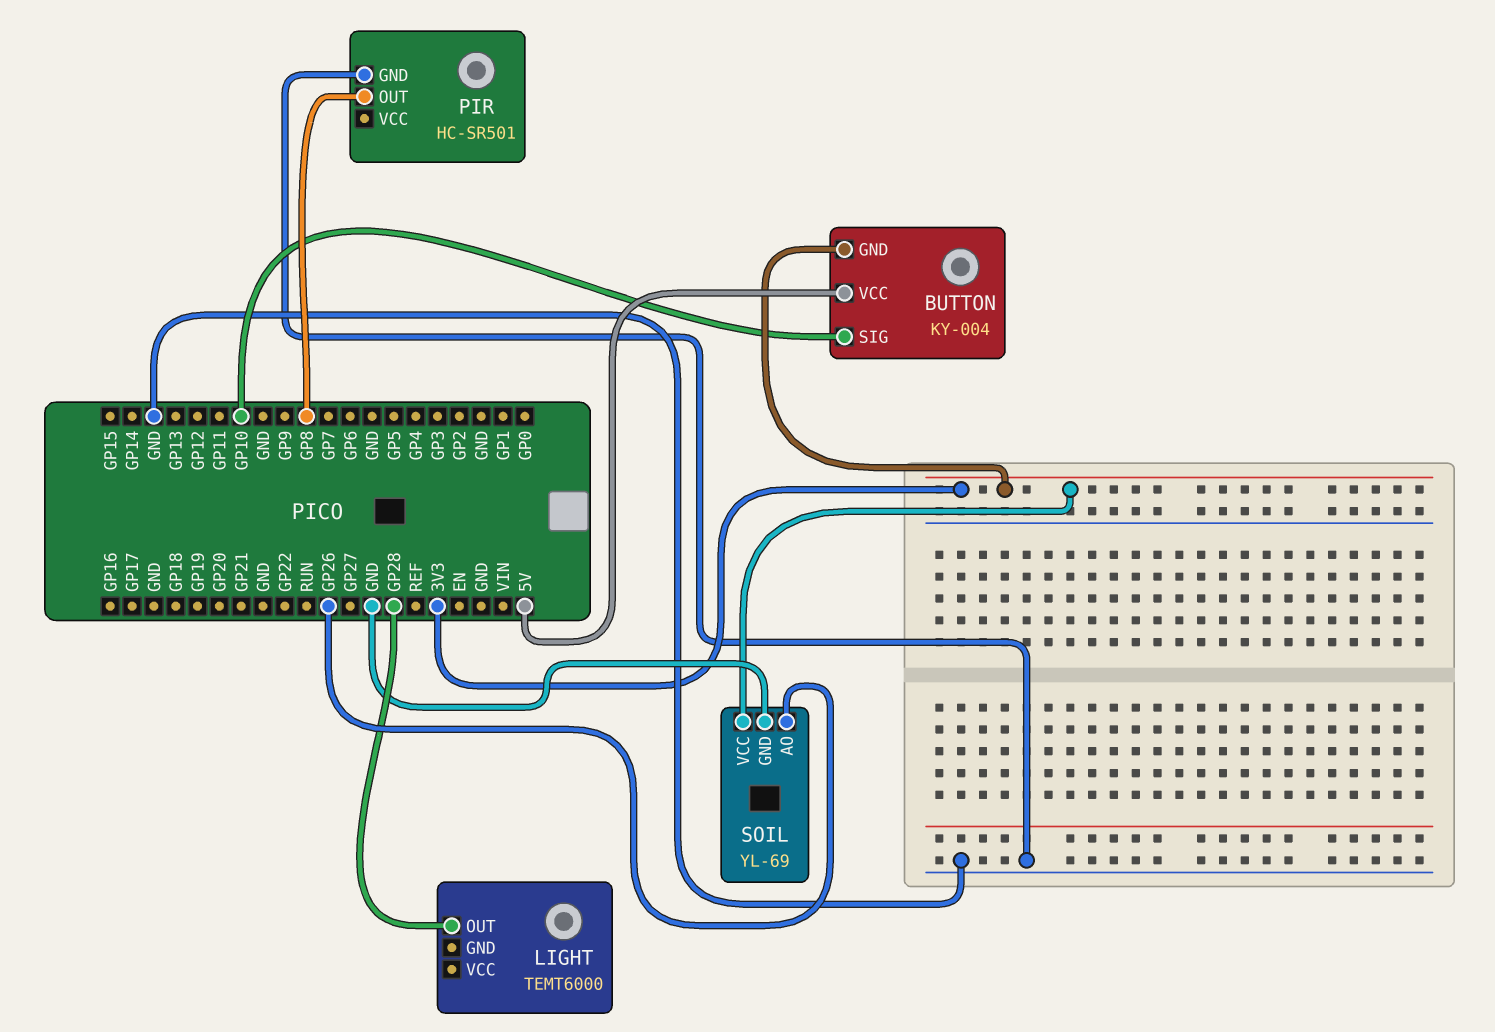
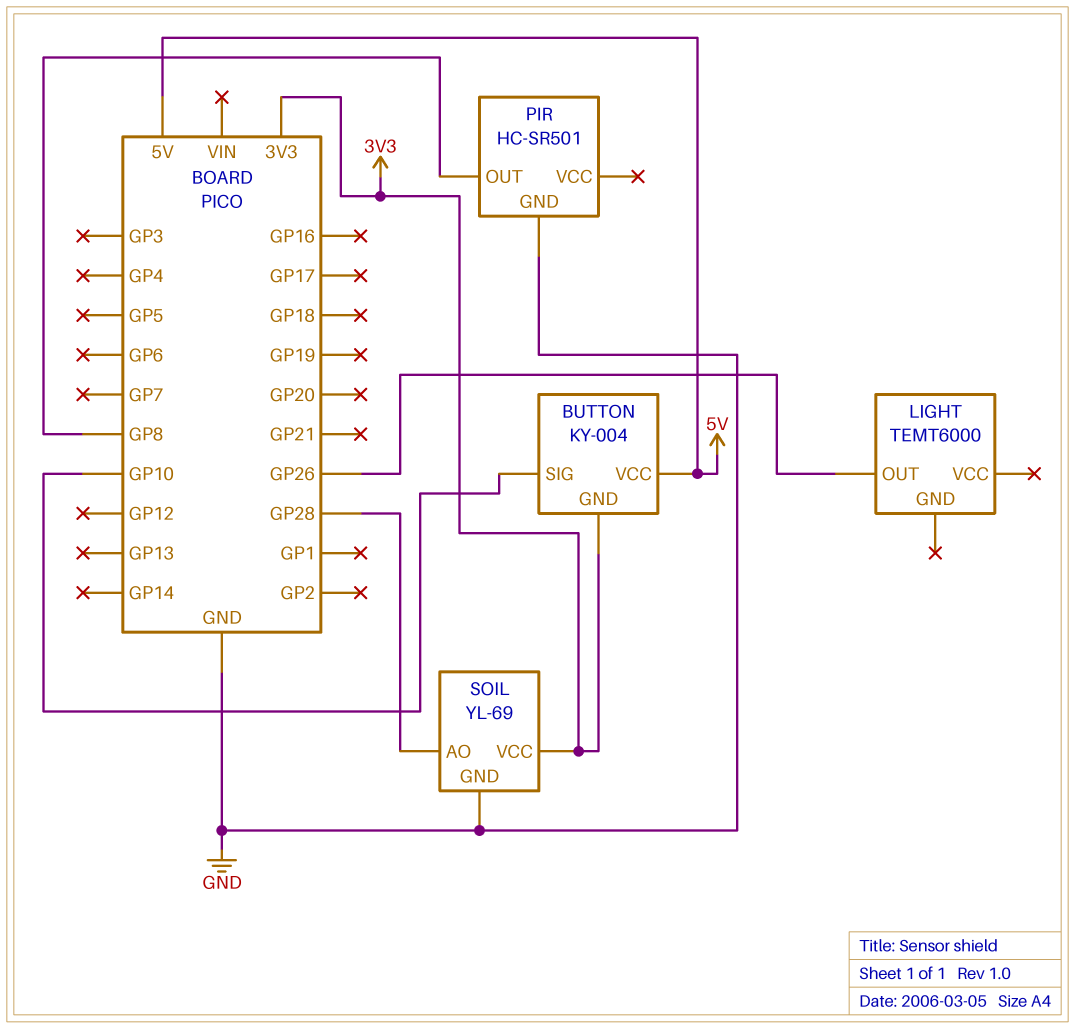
LIGHT pin OUT: GP28 -> GP26
SOIL pin AO: GP26 -> GP28

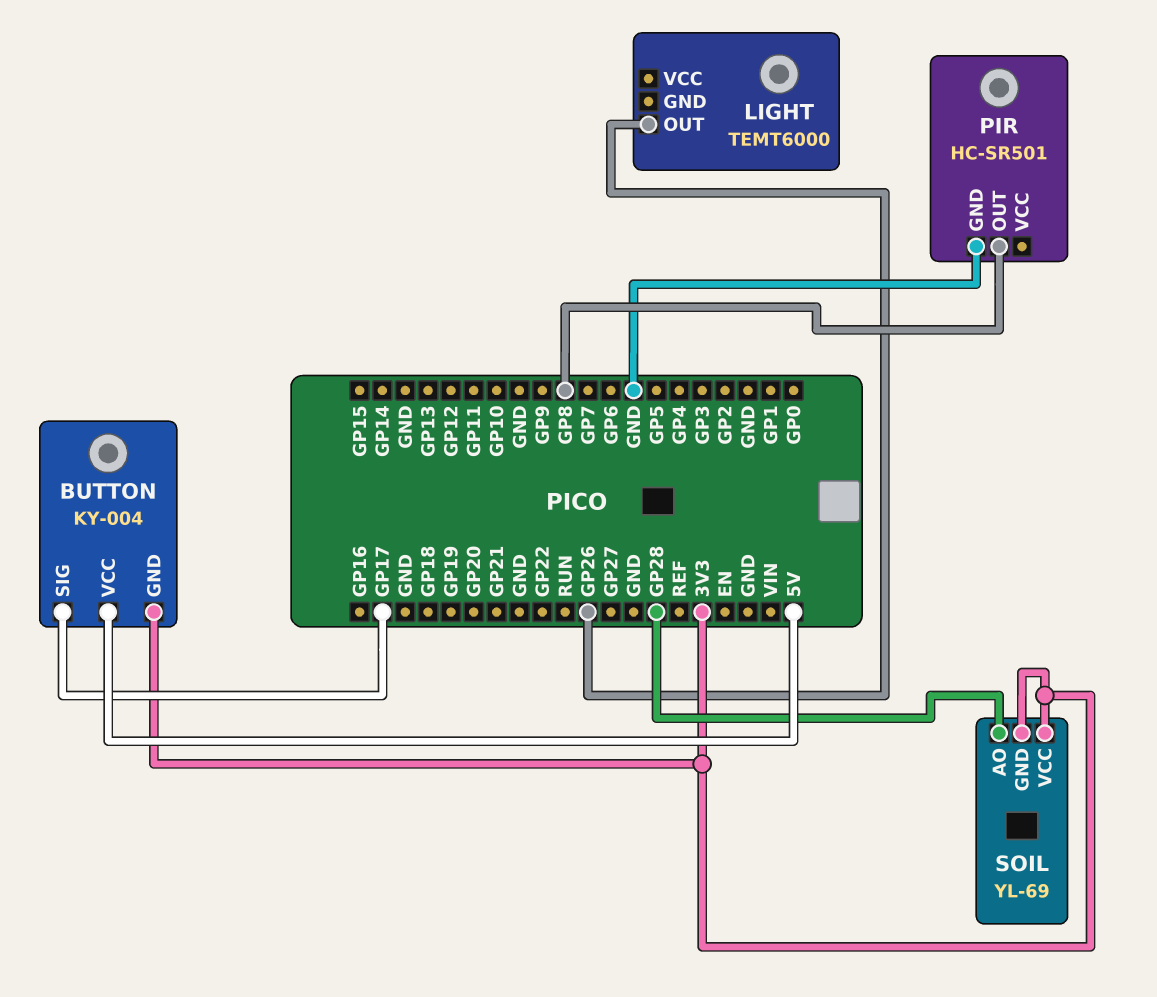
BUTTON pin SIG: GP10 -> GP17
SOIL pin GND: GND -> 3V3

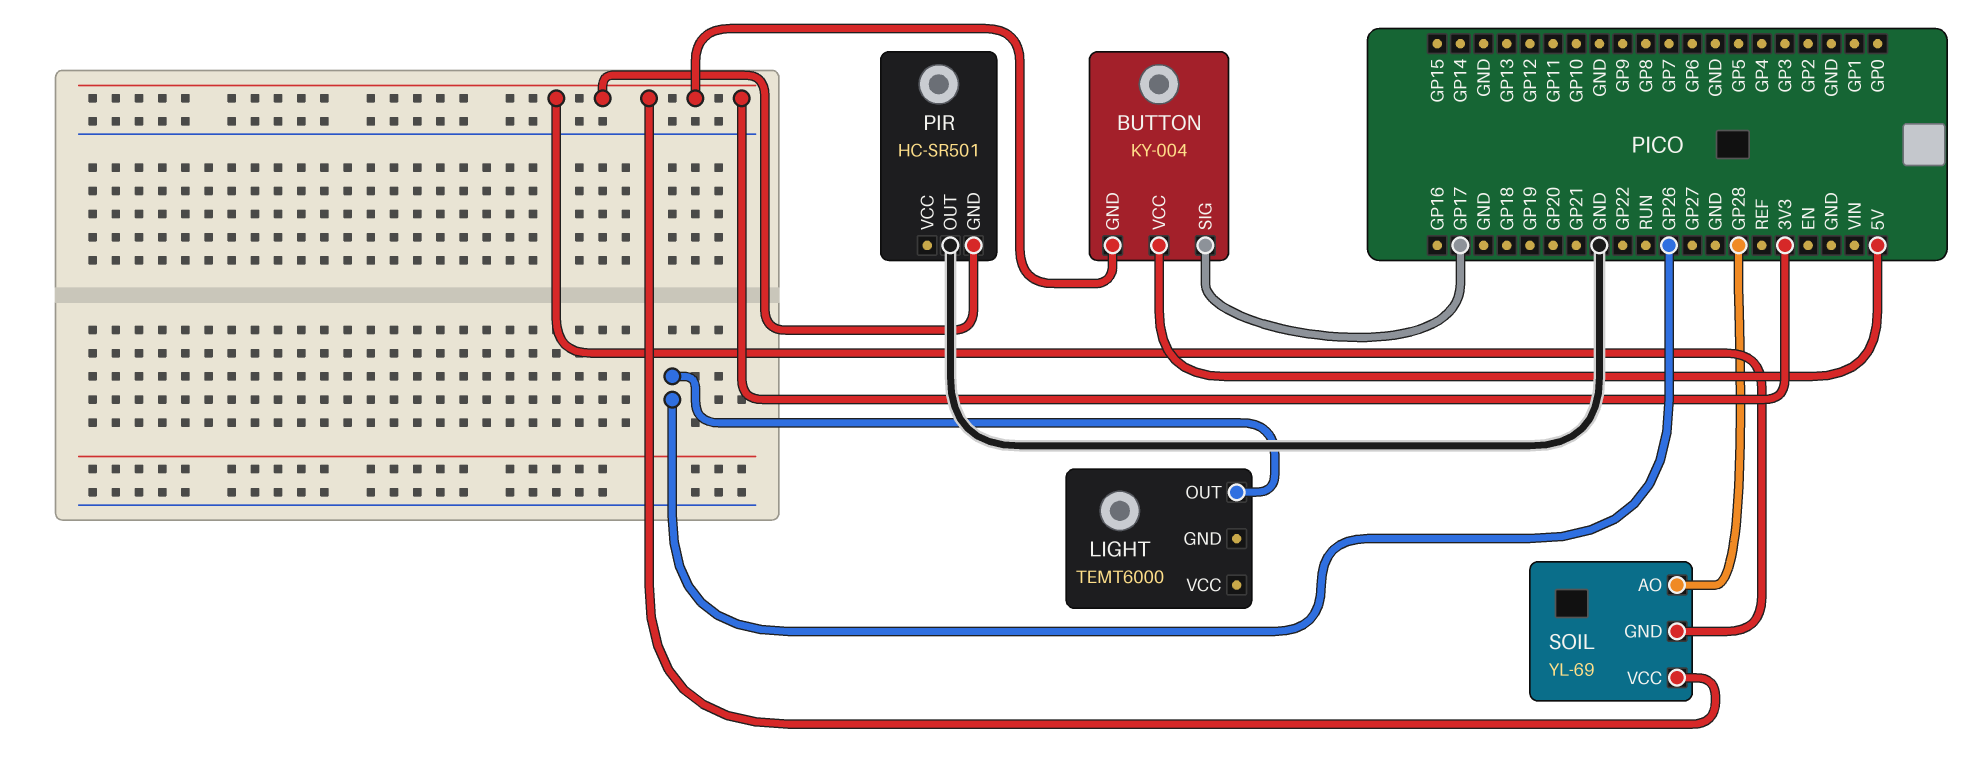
PIR pin GND: GND -> 3V3
PIR pin OUT: GP8 -> GND

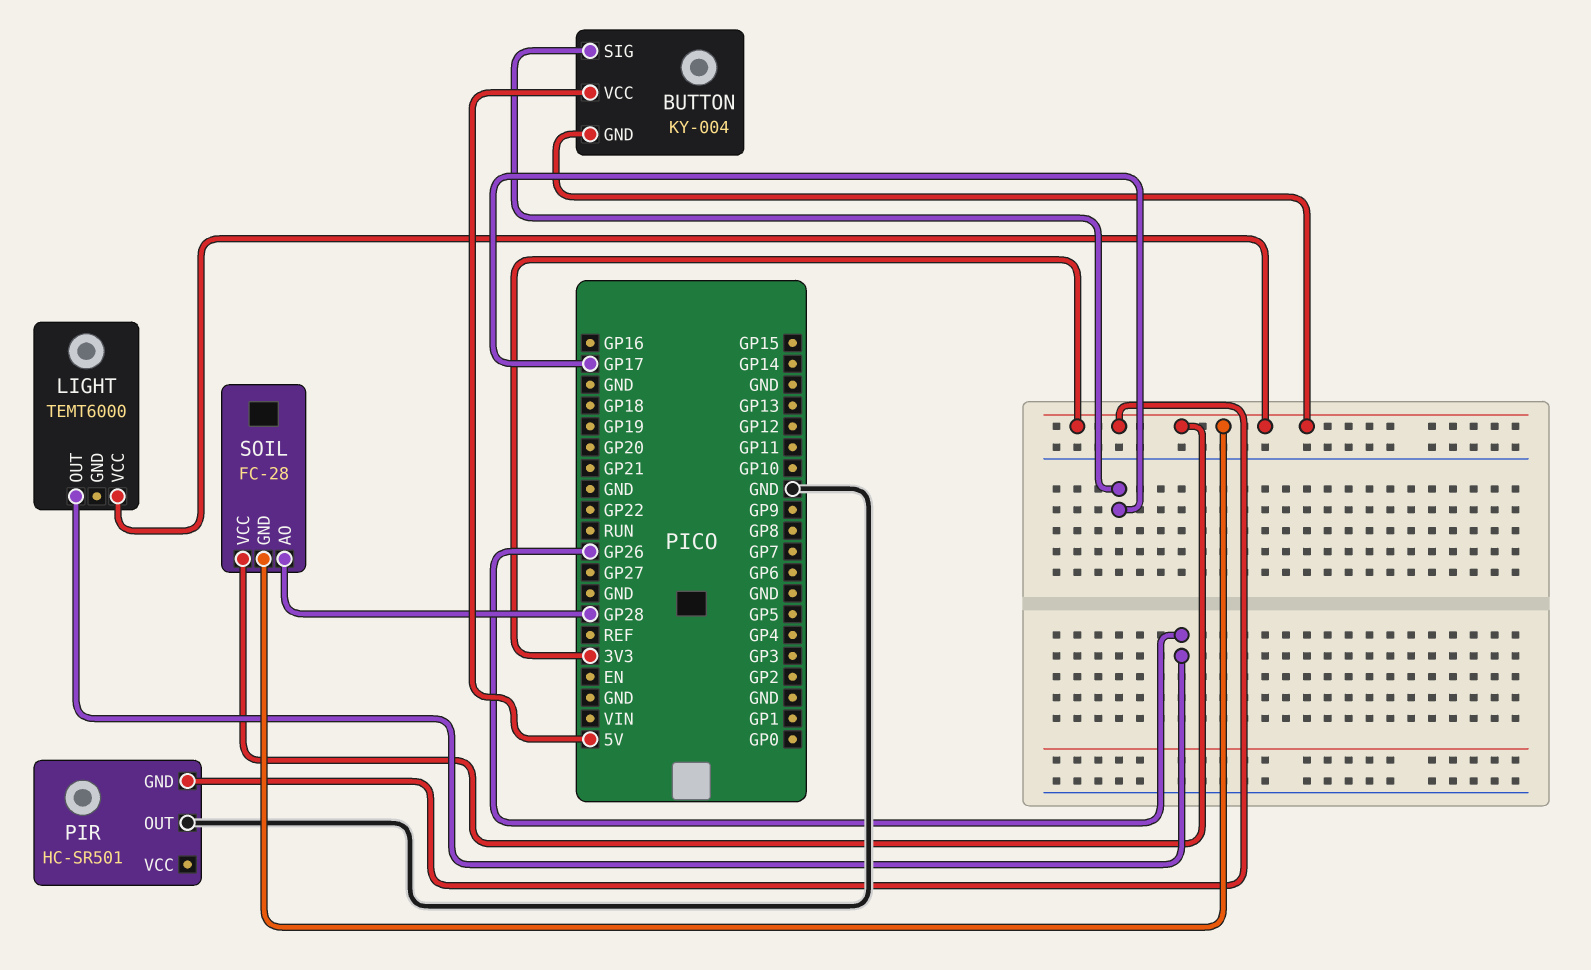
LIGHT pin VCC: none -> 3V3
SOIL: YL-69 -> FC-28

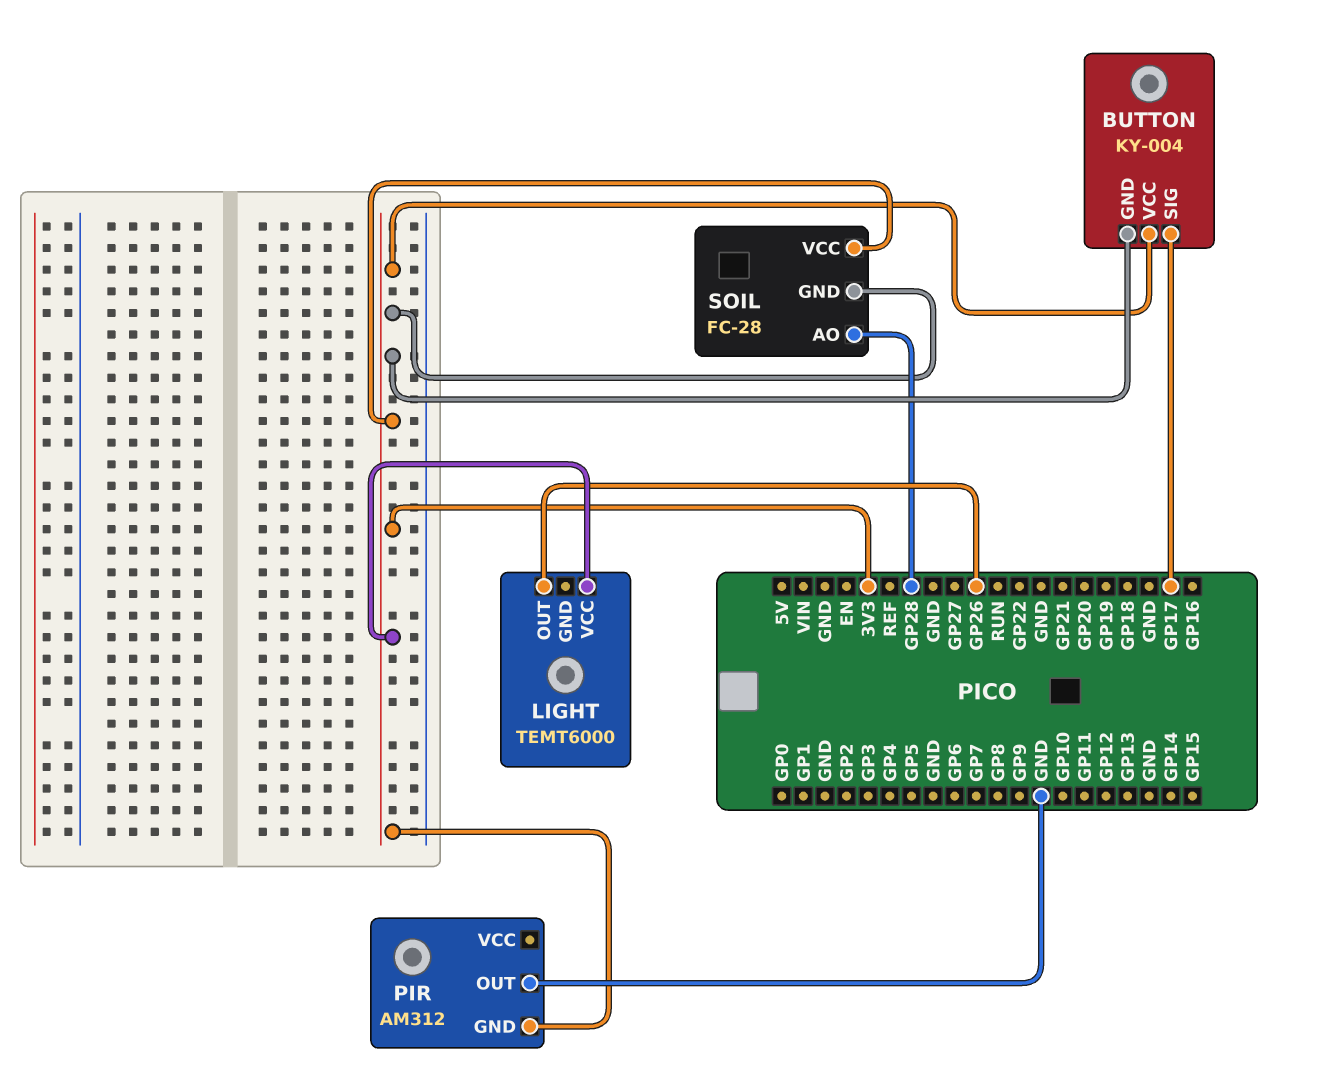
BUTTON pin VCC: 5V -> 3V3
PIR: HC-SR501 -> AM312

